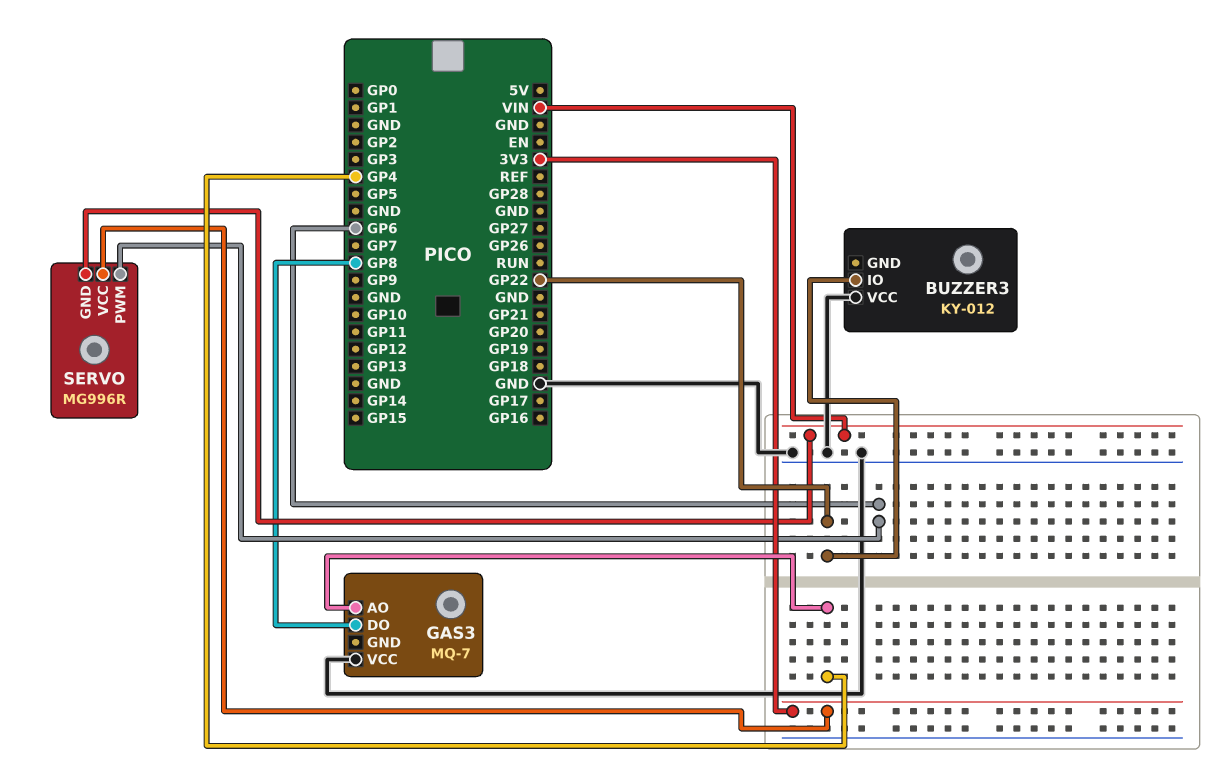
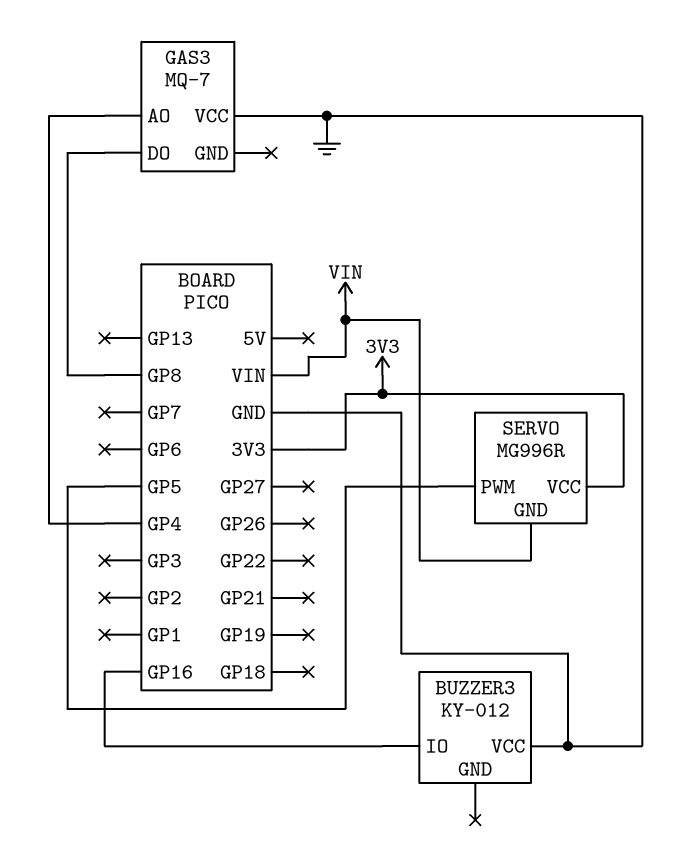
BUZZER3 pin IO: GP22 -> GP16
SERVO pin PWM: GP6 -> GP5

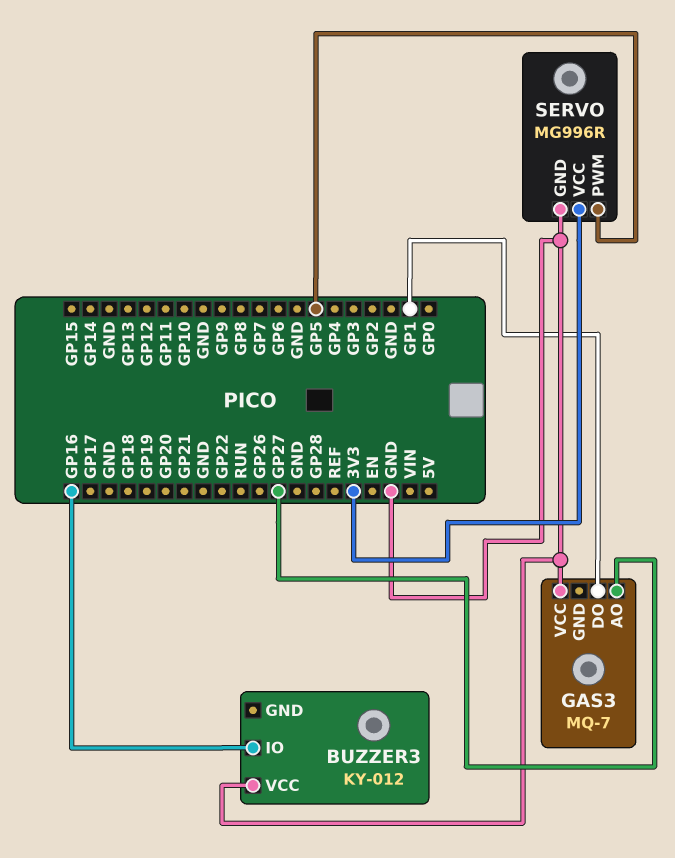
GAS3 pin AO: GP4 -> GP27
GAS3 pin DO: GP8 -> GP1
SERVO pin GND: VIN -> GND

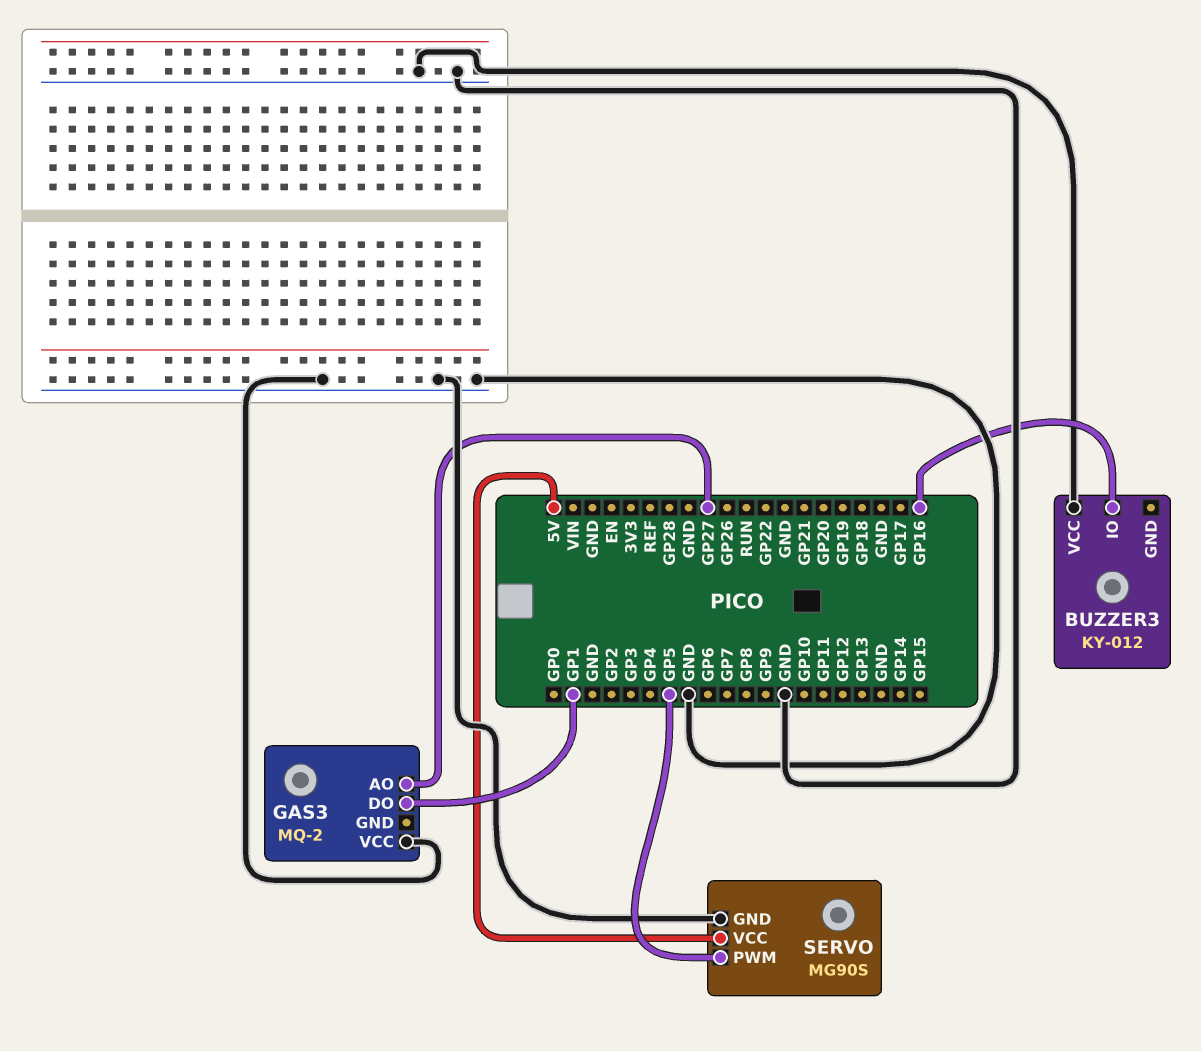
GAS3: MQ-7 -> MQ-2
SERVO: MG996R -> MG90S
SERVO pin VCC: 3V3 -> 5V

